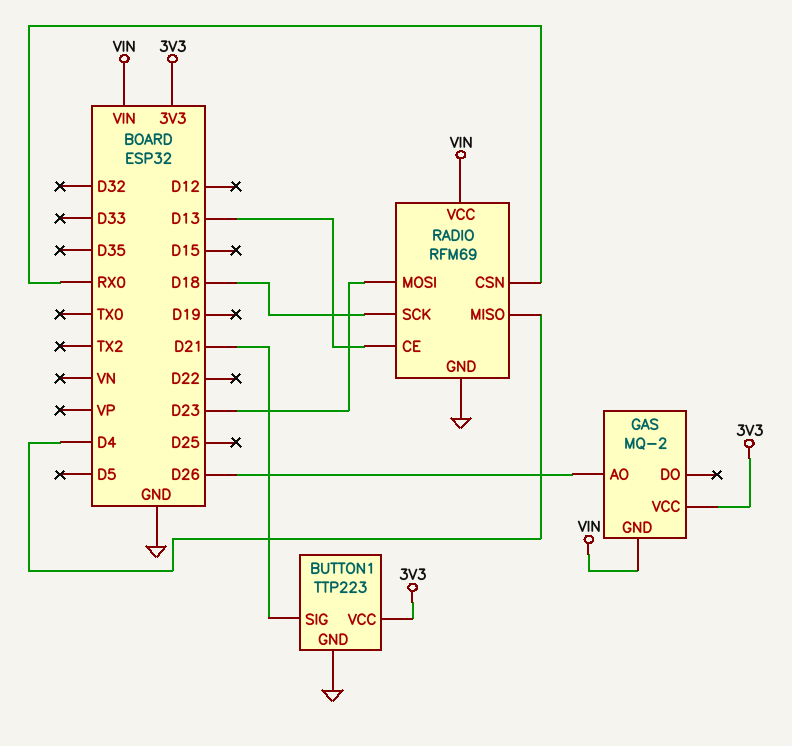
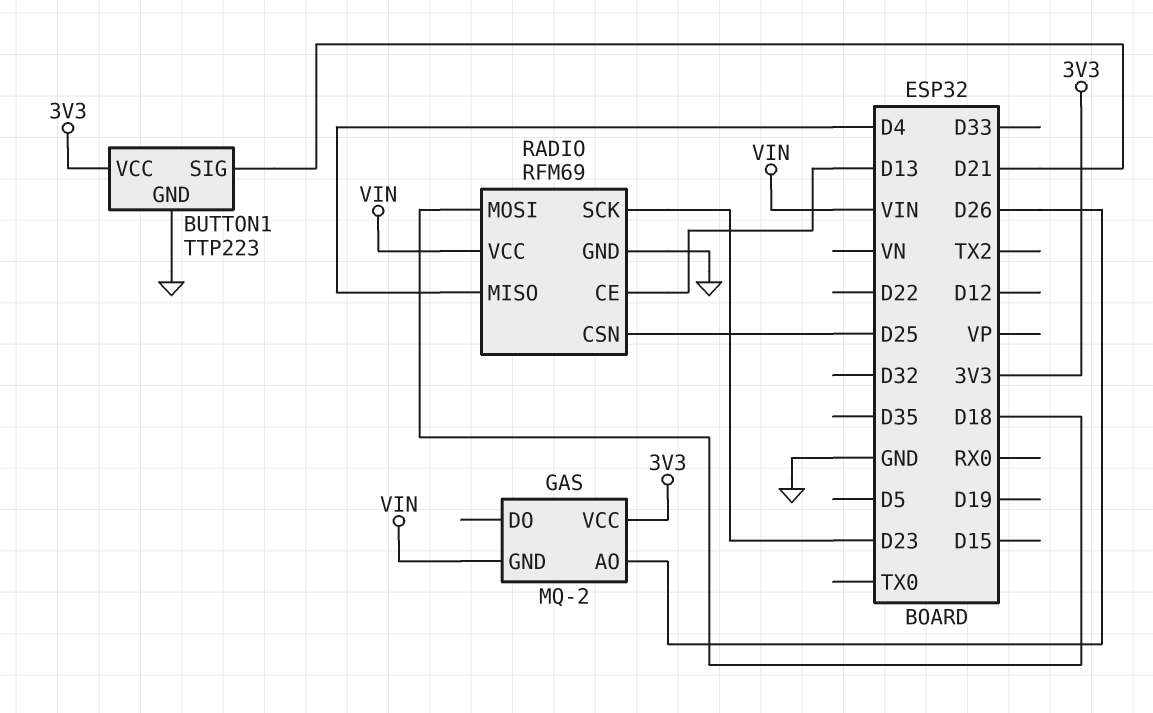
RADIO pin CSN: RX0 -> D25
RADIO pin MOSI: D23 -> D18
RADIO pin SCK: D18 -> D23

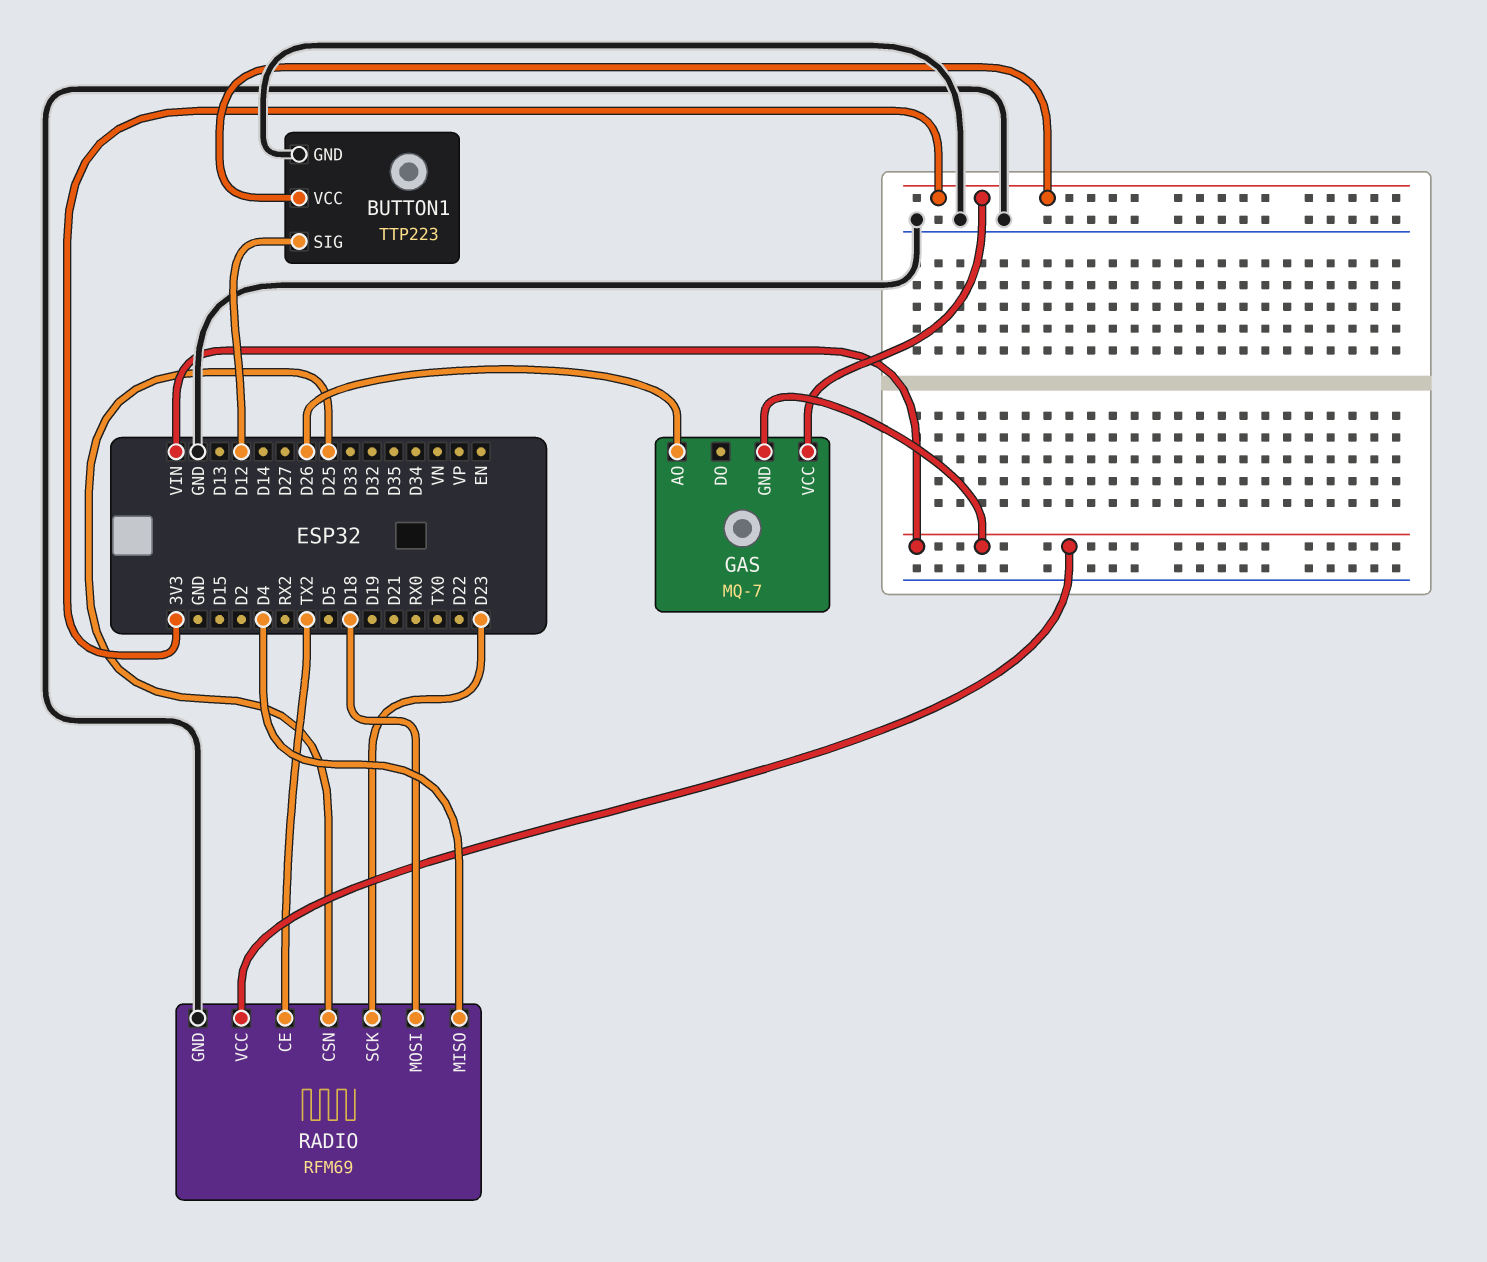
BUTTON1 pin SIG: D21 -> D12
GAS: MQ-2 -> MQ-7
RADIO pin CE: D13 -> TX2

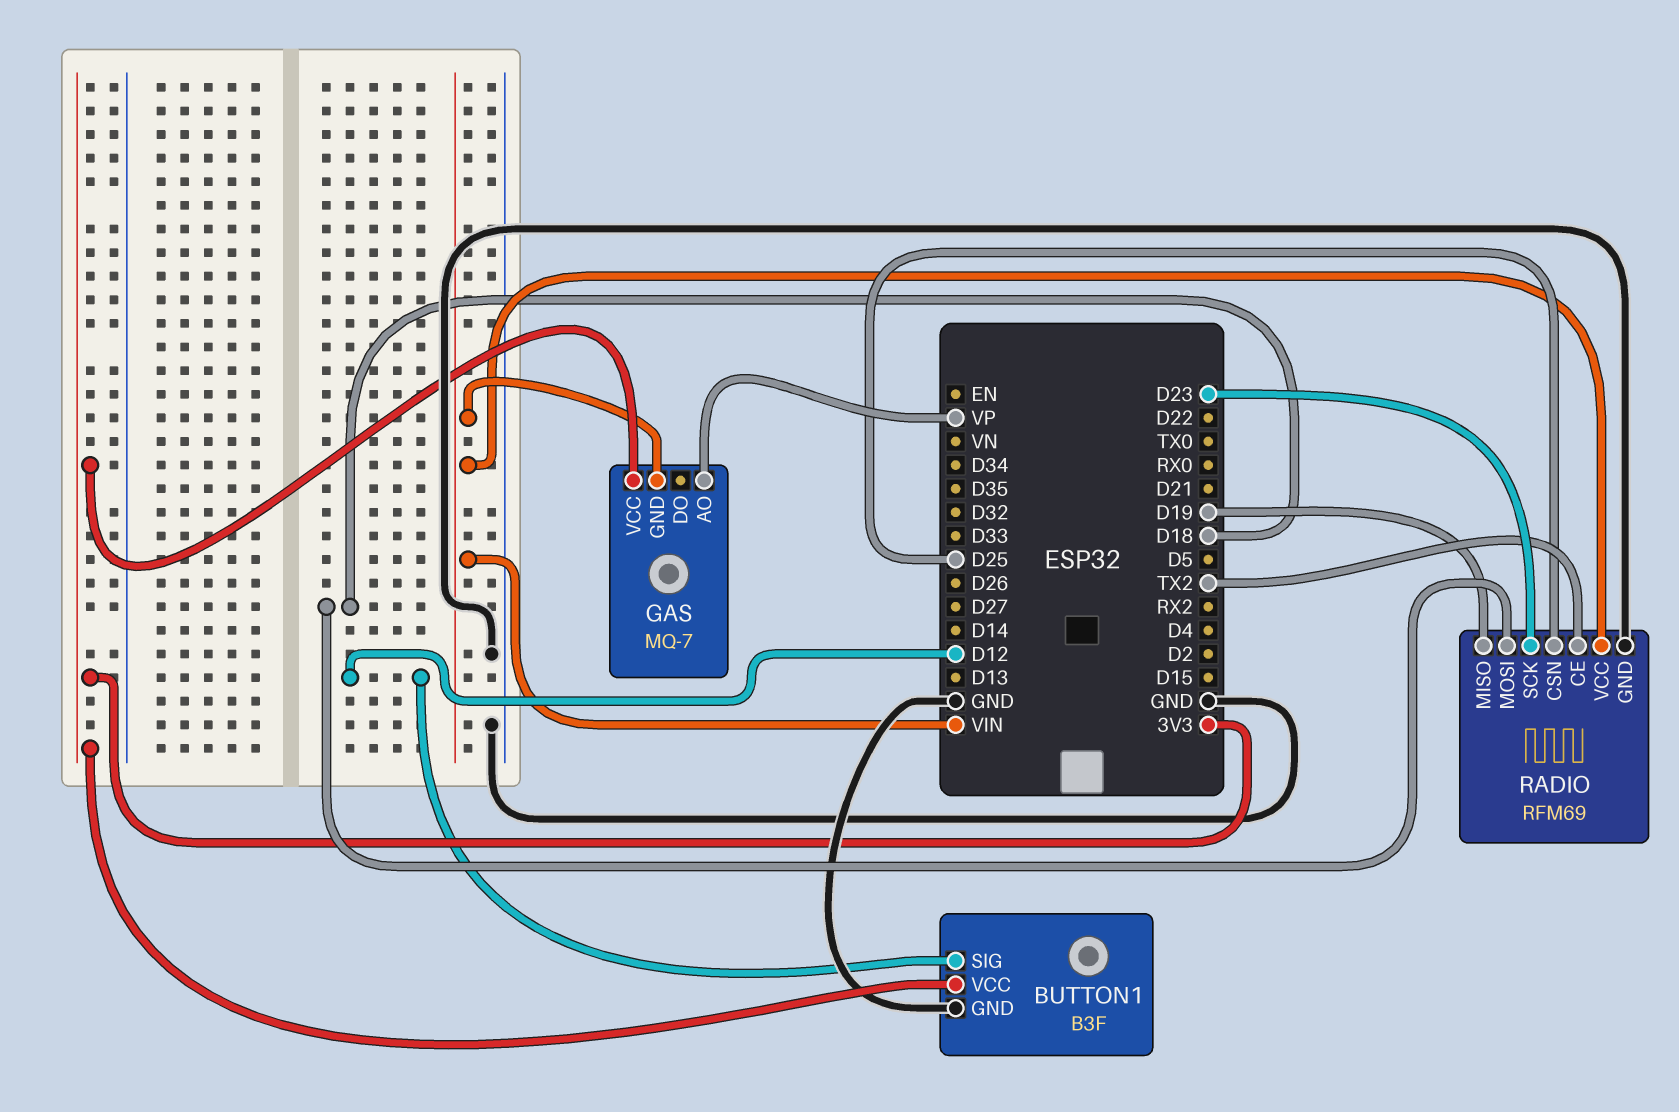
BUTTON1: TTP223 -> B3F
GAS pin AO: D26 -> VP
RADIO pin MISO: D4 -> D19

